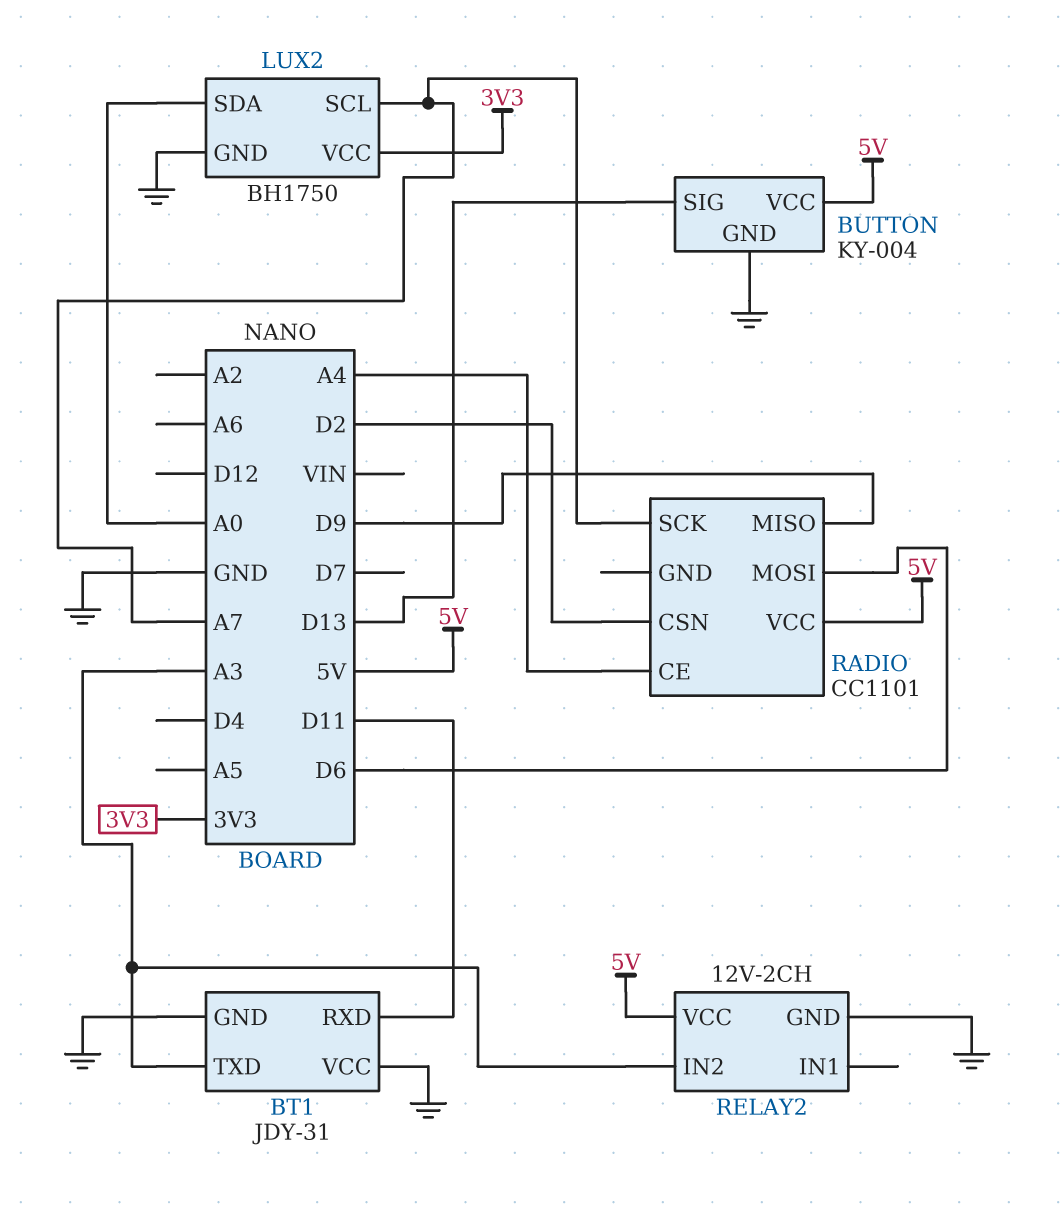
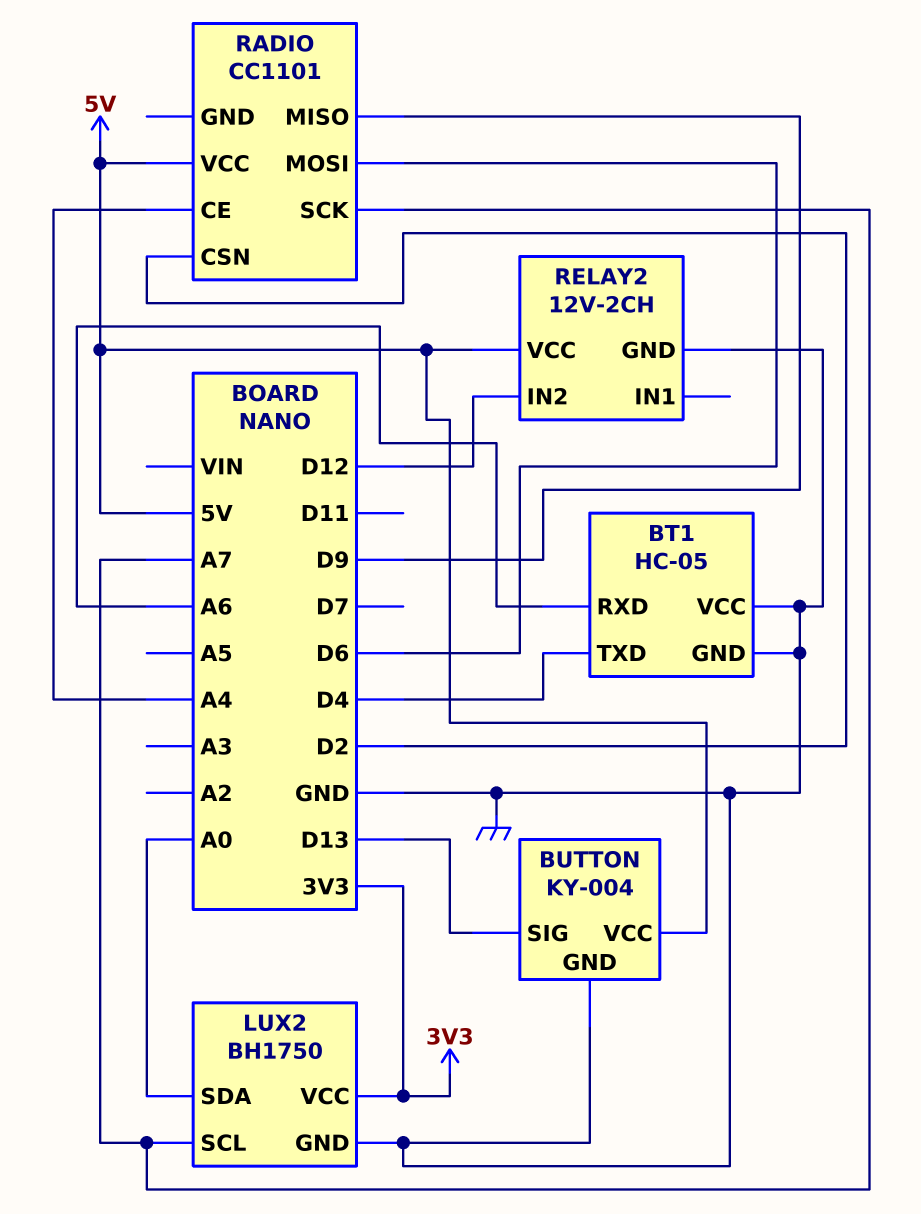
BT1: JDY-31 -> HC-05
BT1 pin RXD: D11 -> A6
BT1 pin TXD: A3 -> D4
RELAY2 pin IN2: A3 -> D12

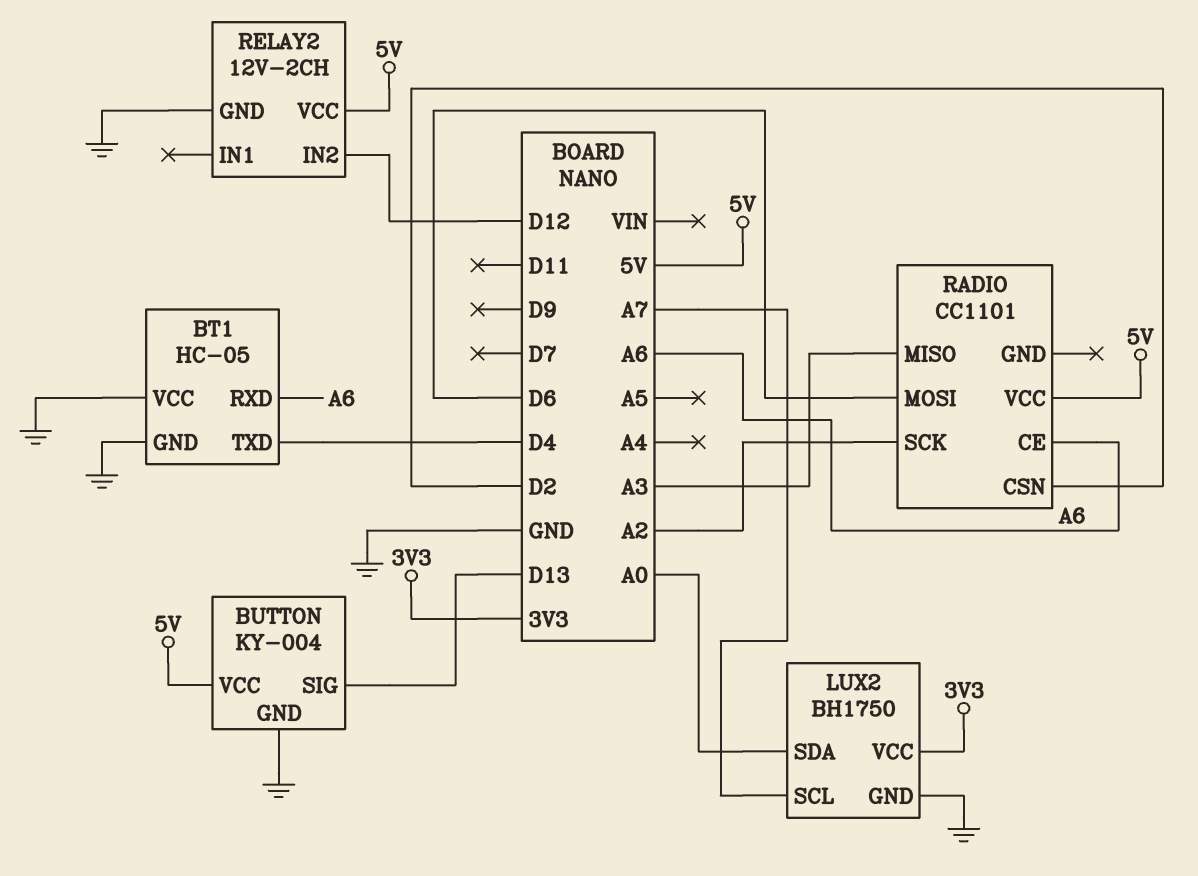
RADIO pin CE: A4 -> A6
RADIO pin MISO: D9 -> A3
RADIO pin SCK: A7 -> A2

